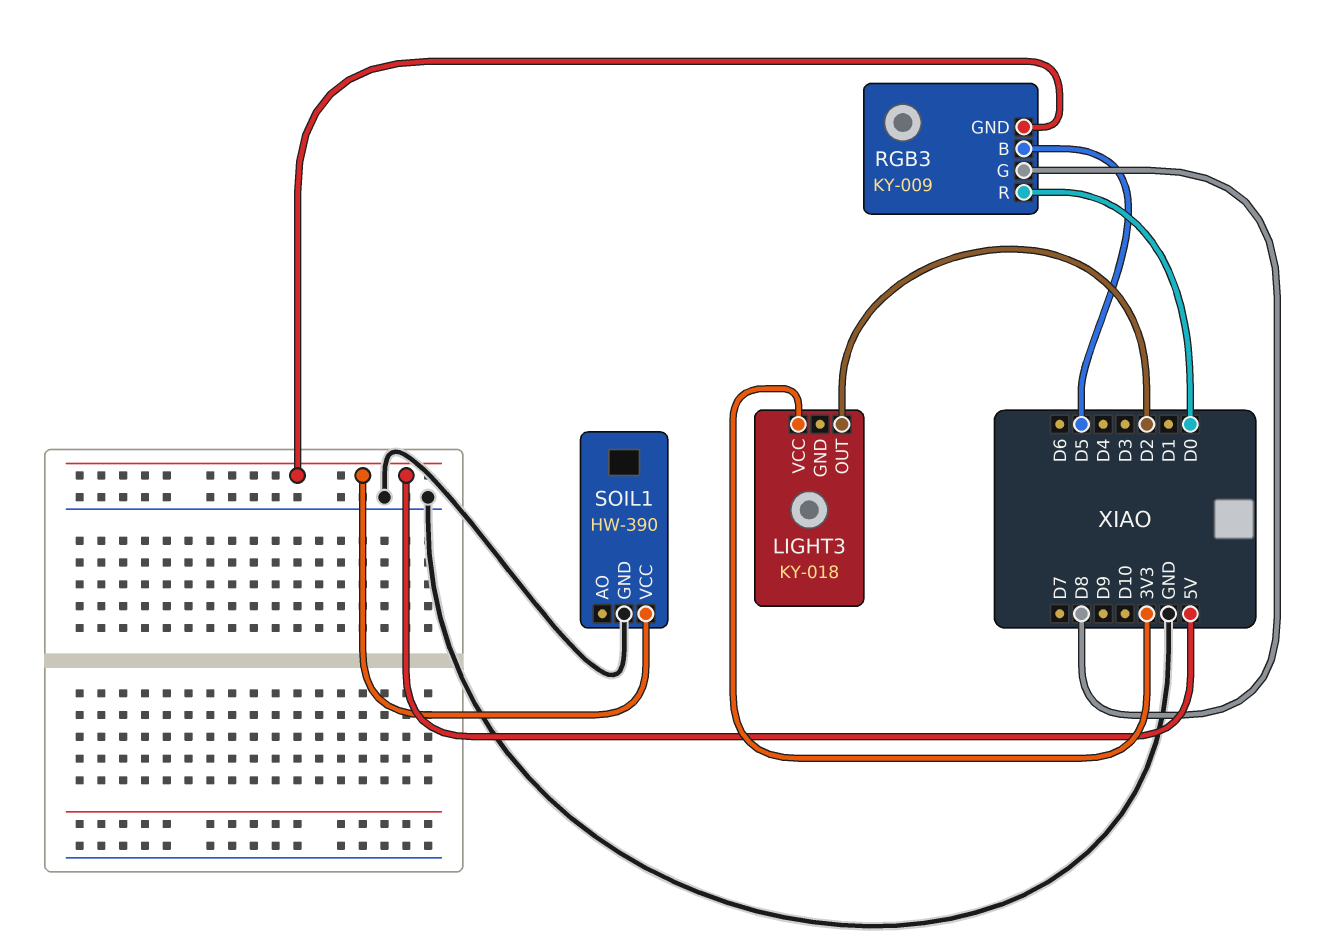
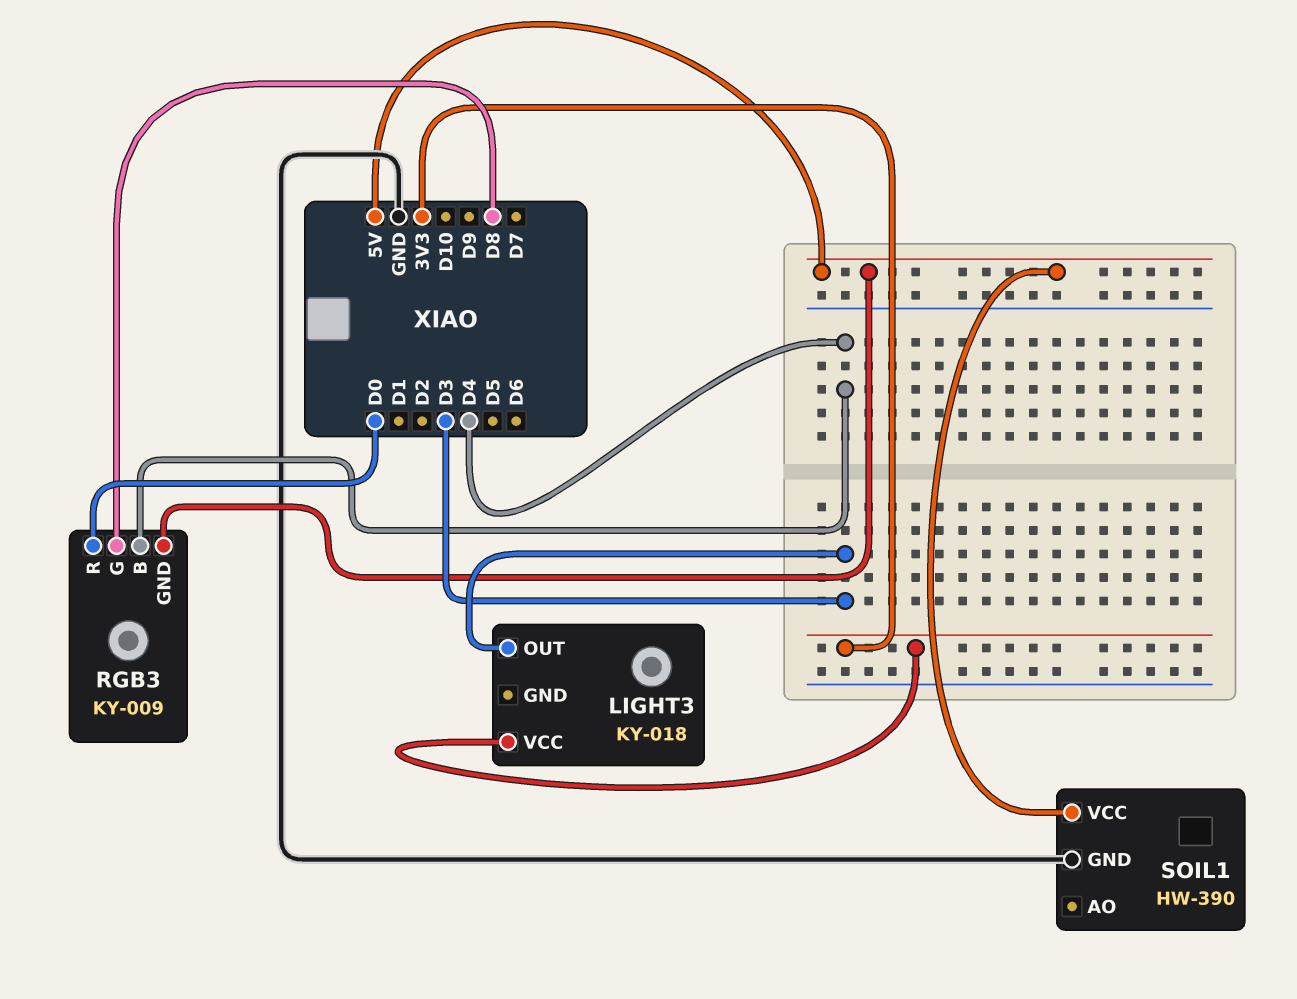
LIGHT3 pin OUT: D2 -> D3
RGB3 pin B: D5 -> D4

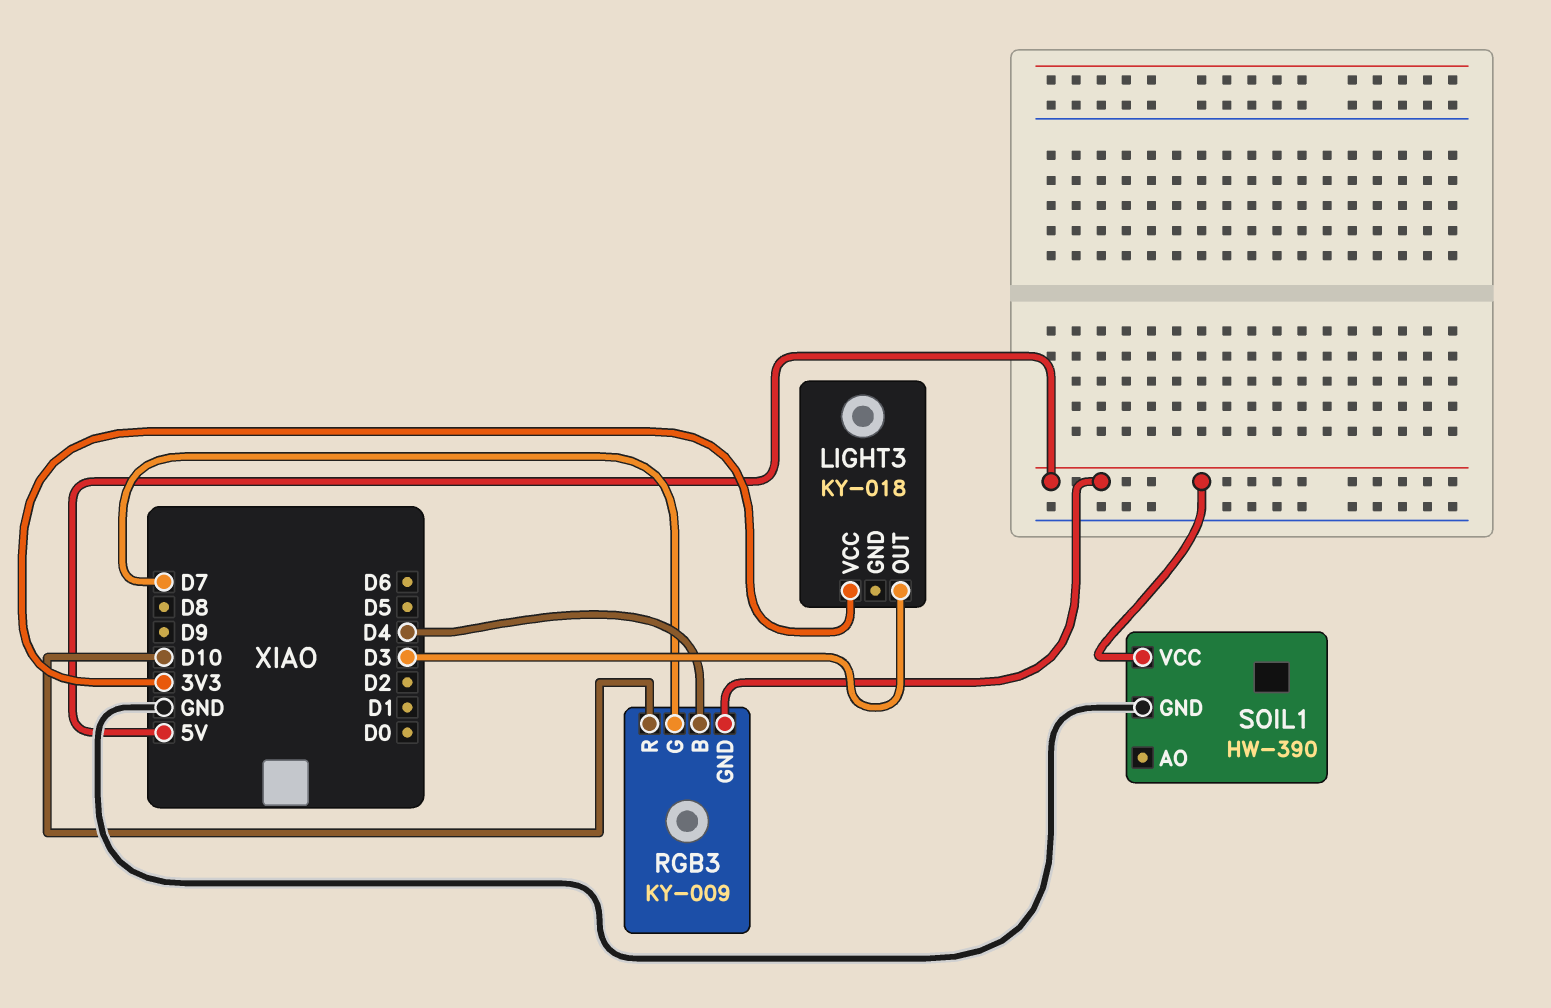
RGB3 pin G: D8 -> D7
RGB3 pin R: D0 -> D10

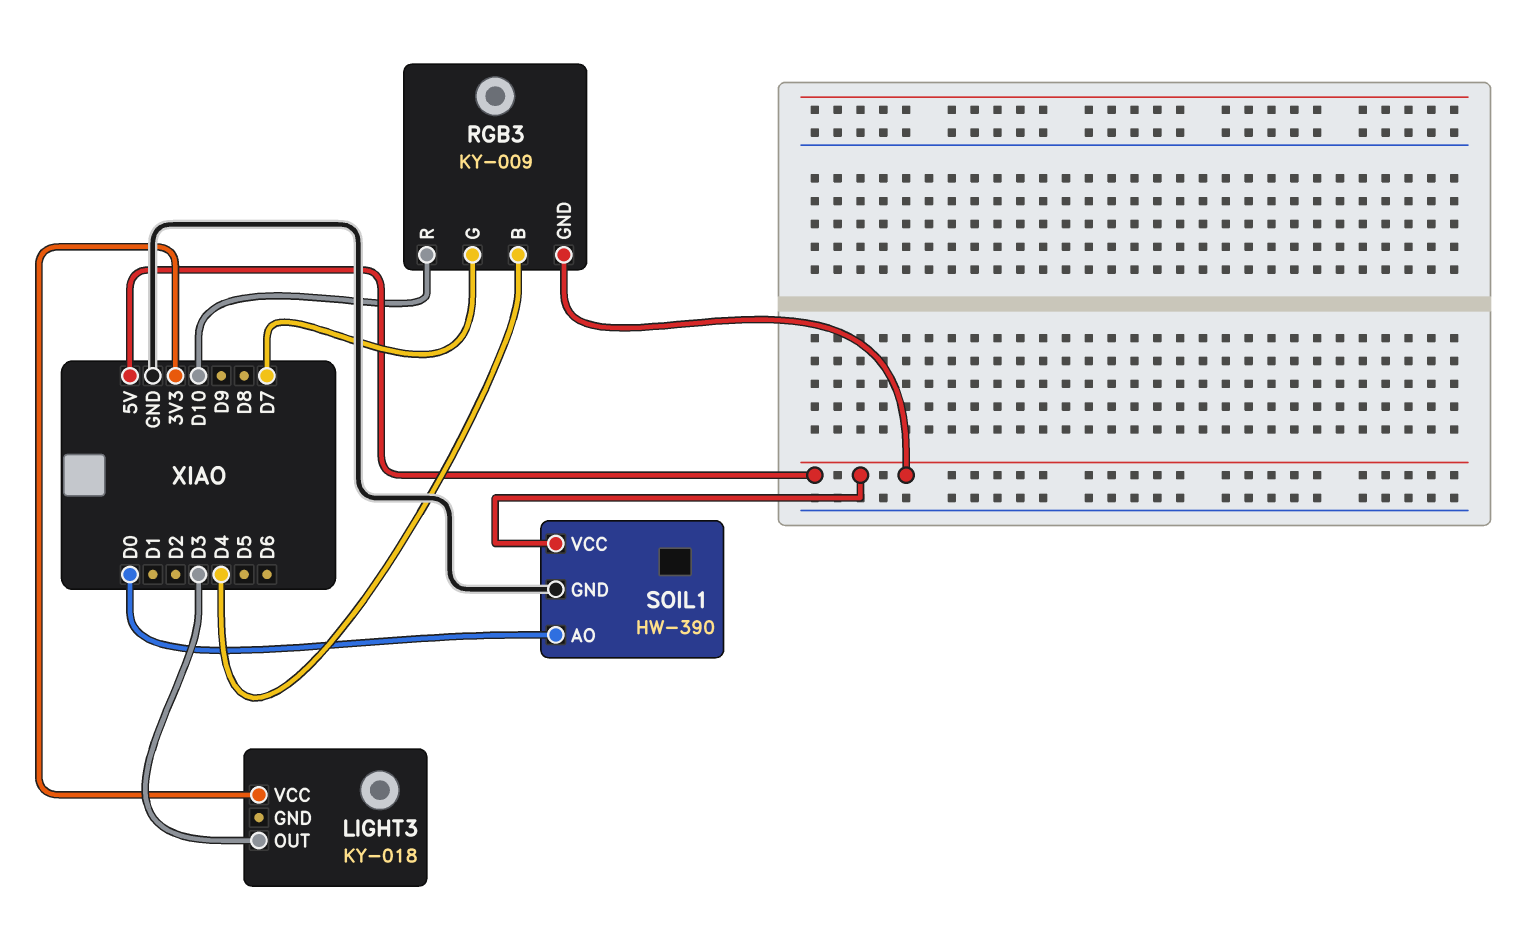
SOIL1 pin AO: none -> D0

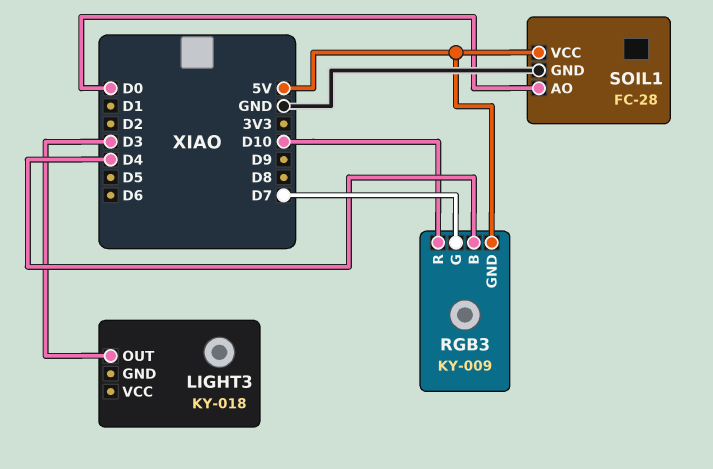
LIGHT3 pin VCC: 3V3 -> none
SOIL1: HW-390 -> FC-28

